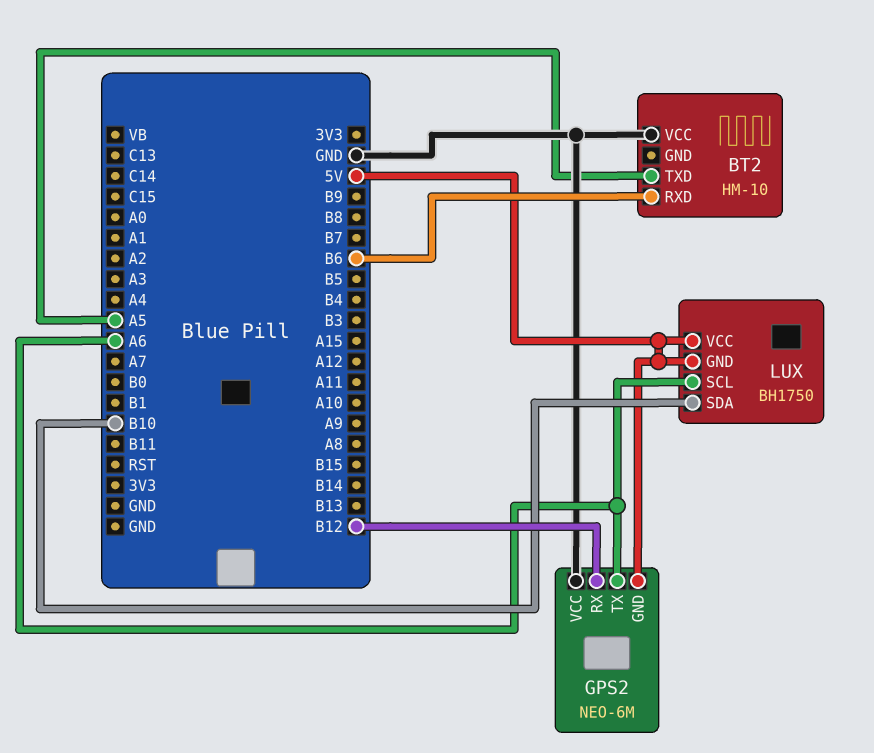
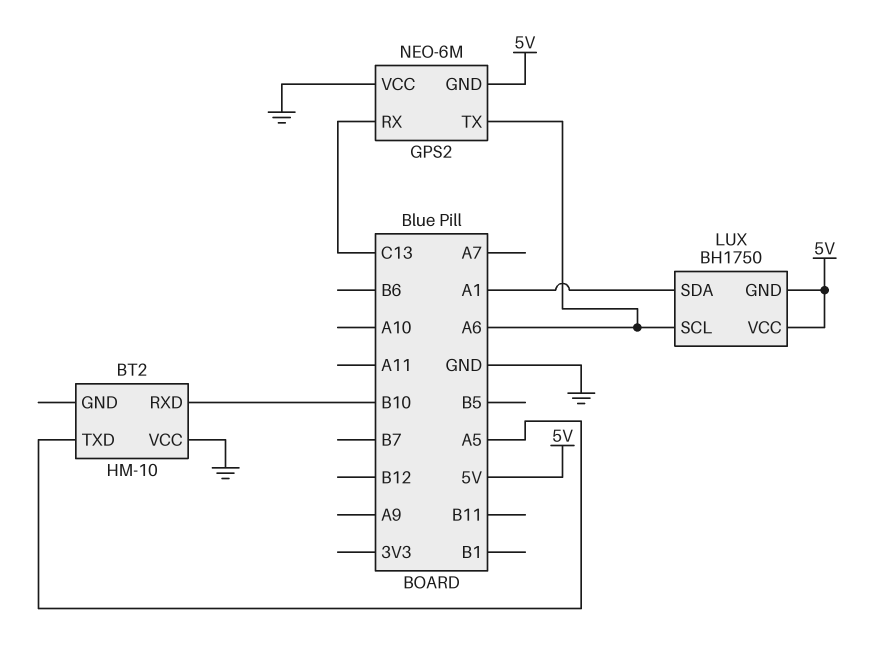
BT2 pin RXD: B6 -> B10
GPS2 pin RX: B12 -> C13
LUX pin SDA: B10 -> A1

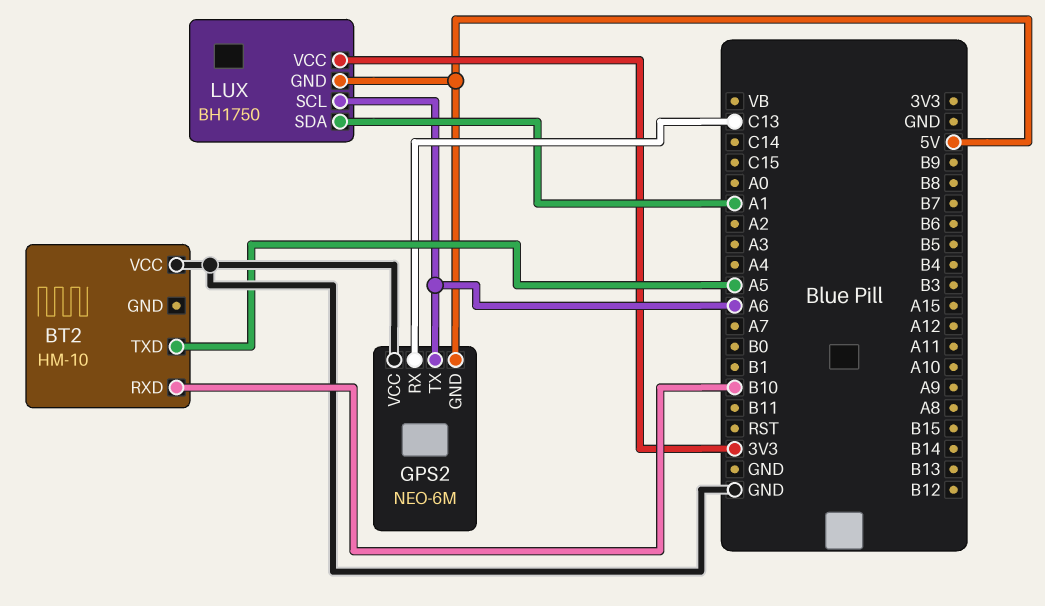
LUX pin VCC: 5V -> 3V3

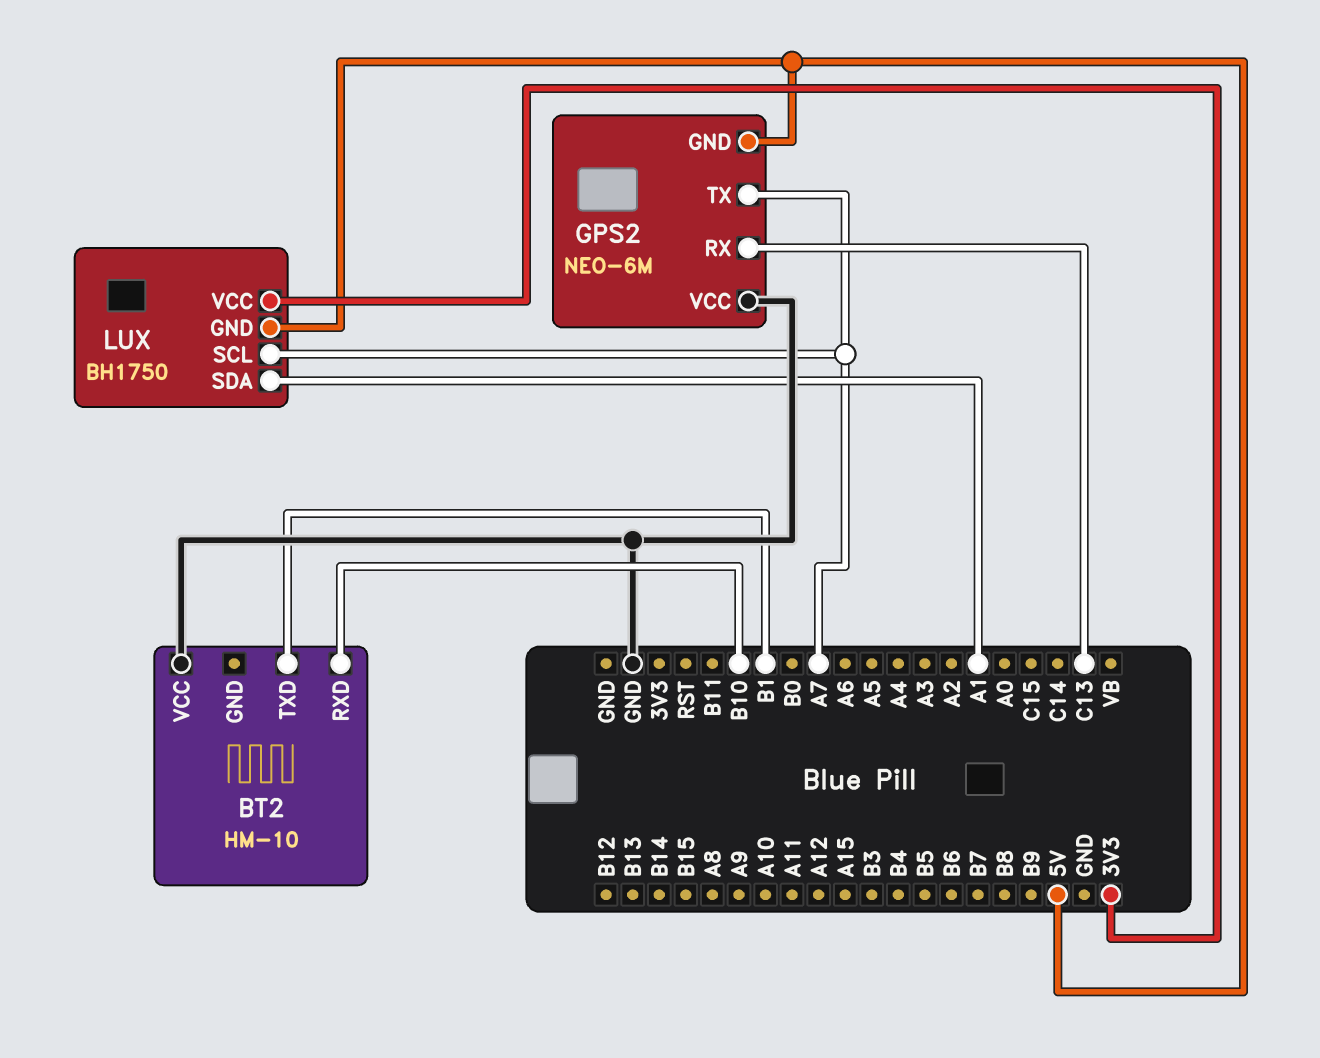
BT2 pin TXD: A5 -> B1
GPS2 pin TX: A6 -> A7
LUX pin SCL: A6 -> A7

